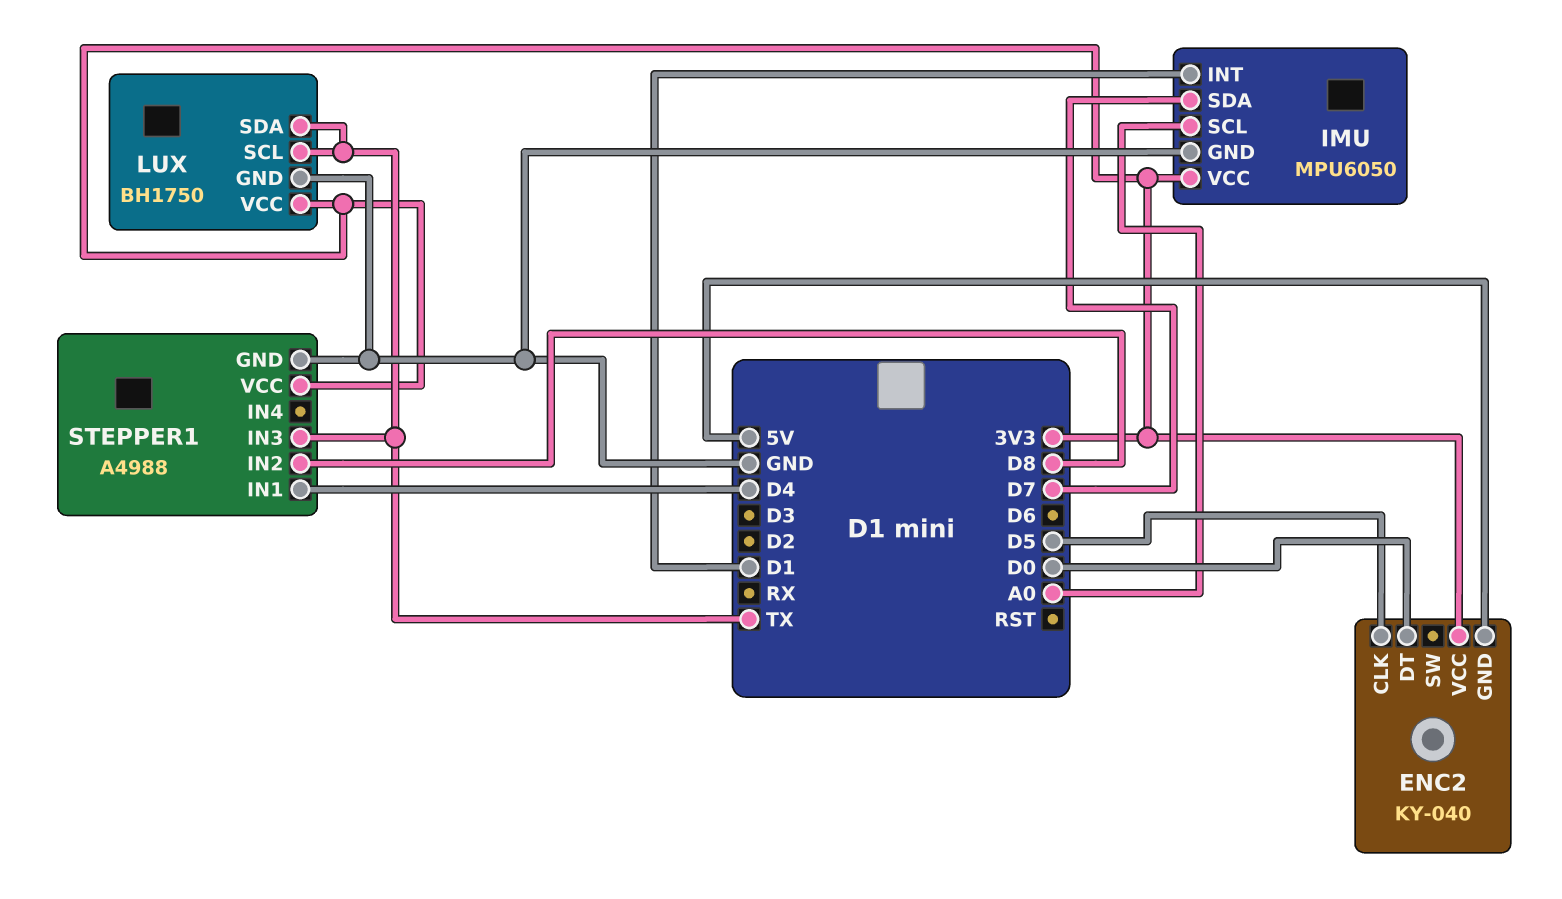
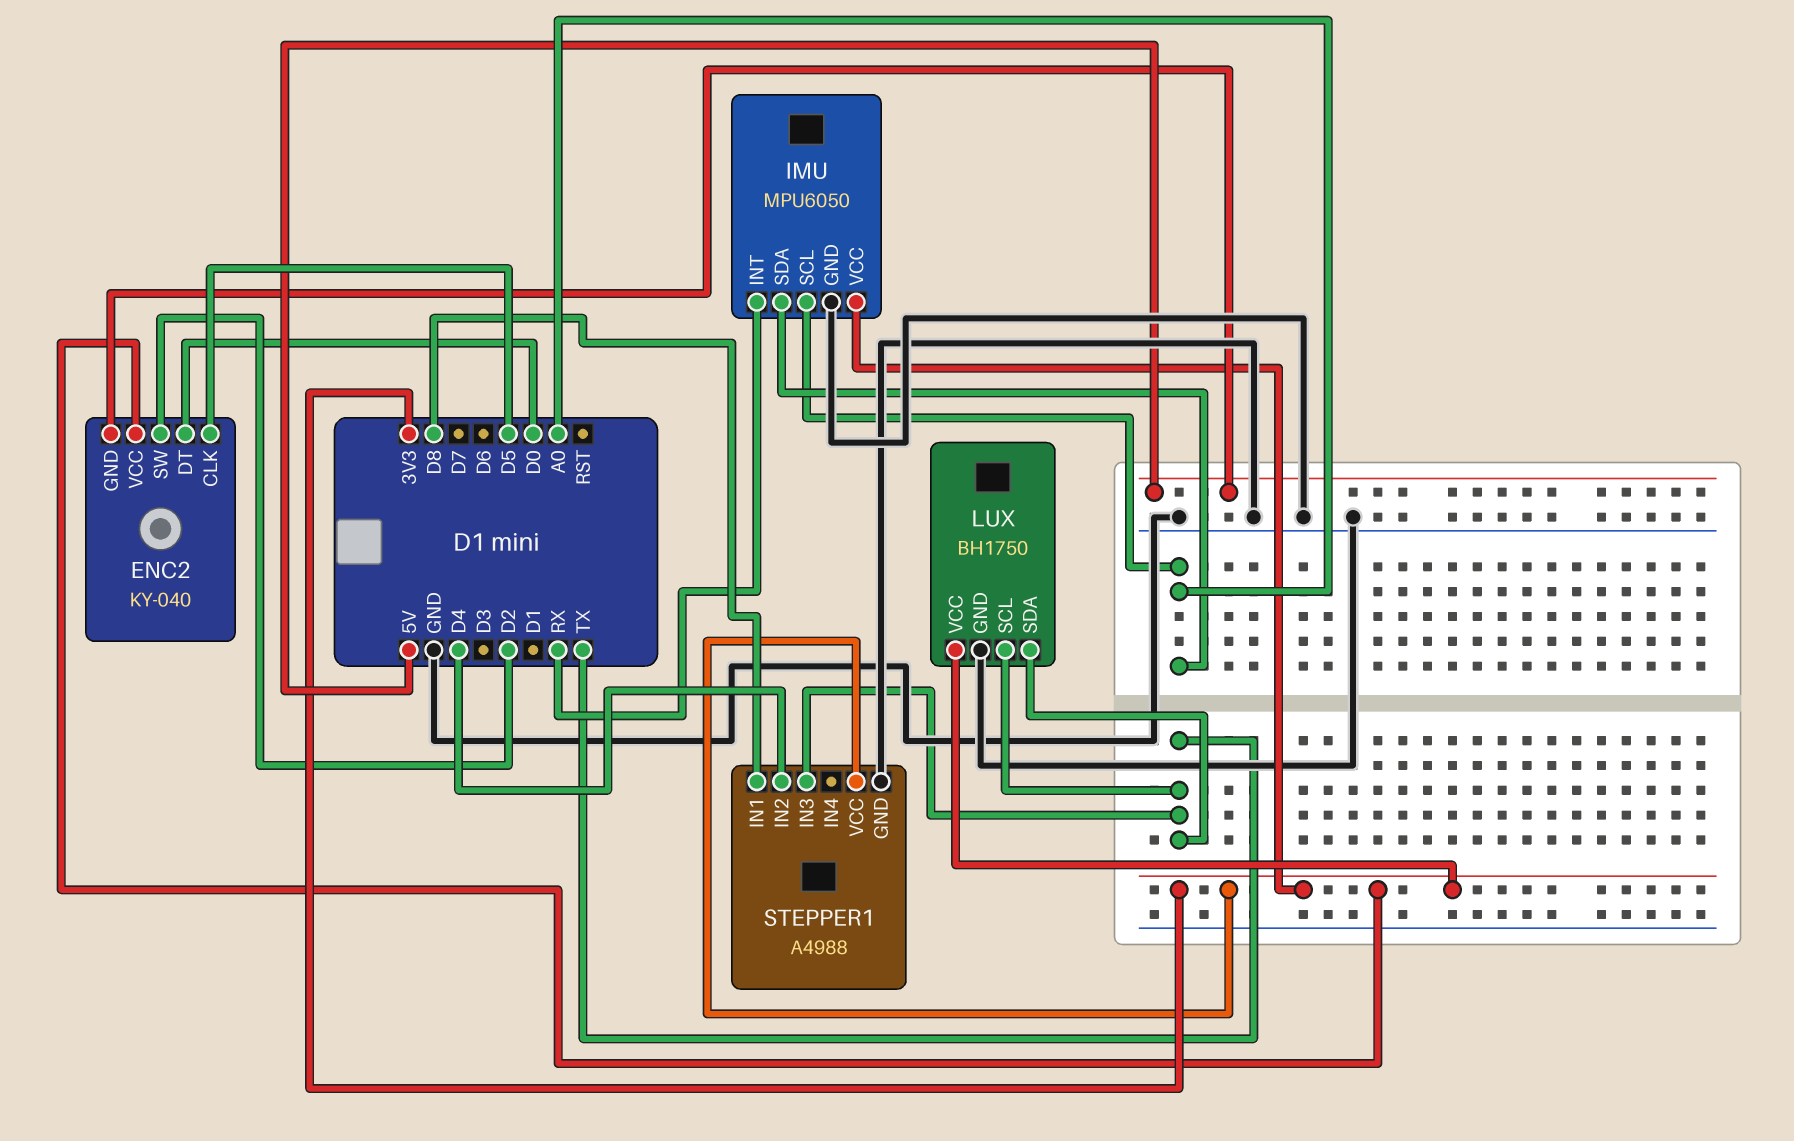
ENC2 pin SW: none -> D2
IMU pin INT: D1 -> RX
IMU pin SDA: D7 -> A0
STEPPER1 pin IN1: D4 -> D8
STEPPER1 pin IN2: D8 -> D4

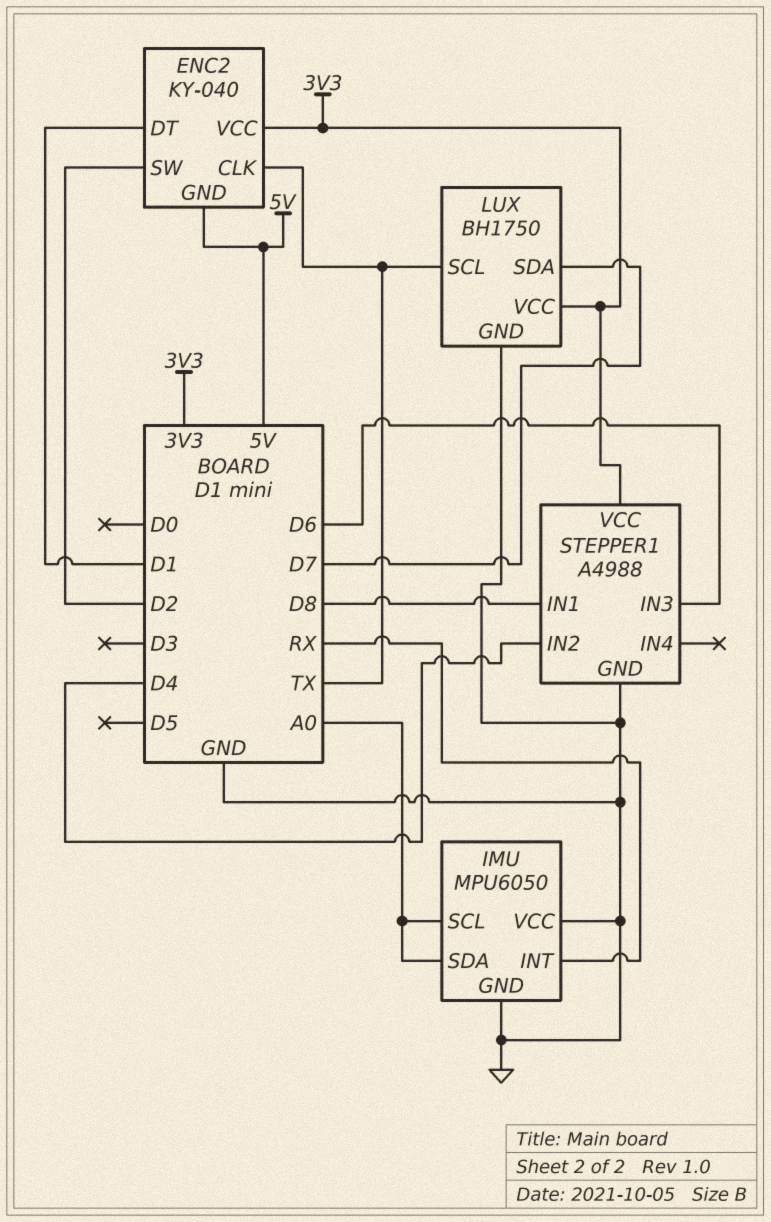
ENC2 pin CLK: D5 -> TX
ENC2 pin DT: D0 -> D1
IMU pin VCC: 3V3 -> GND
LUX pin SDA: TX -> D7
STEPPER1 pin IN3: TX -> D6

